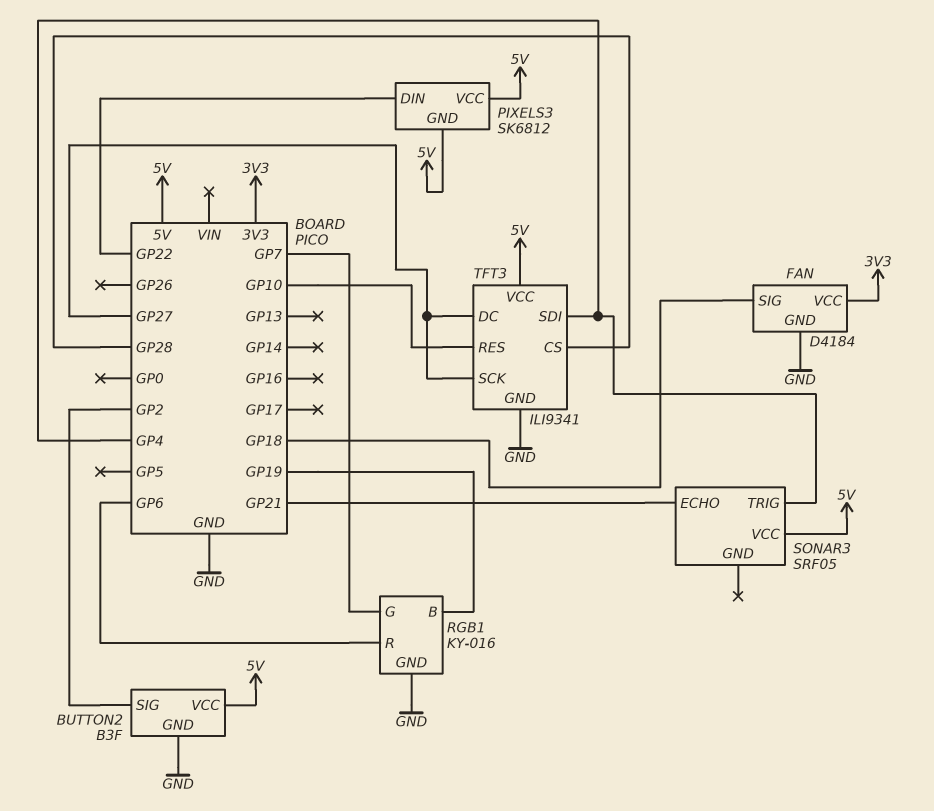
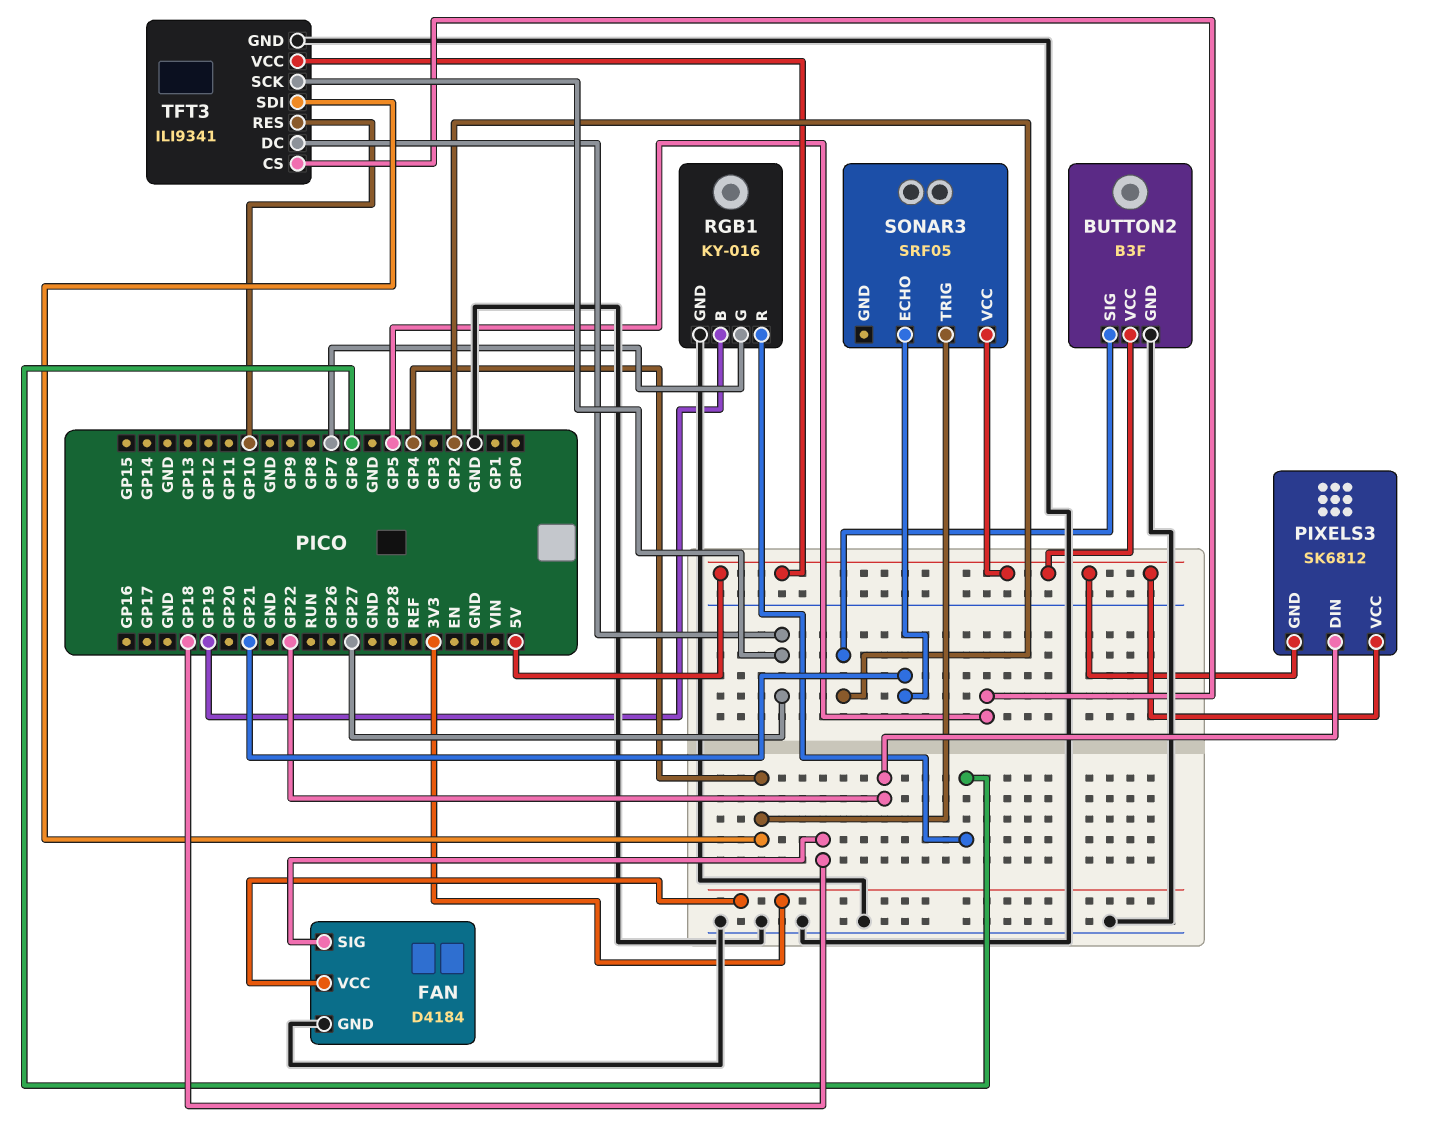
TFT3 pin CS: GP28 -> GP5

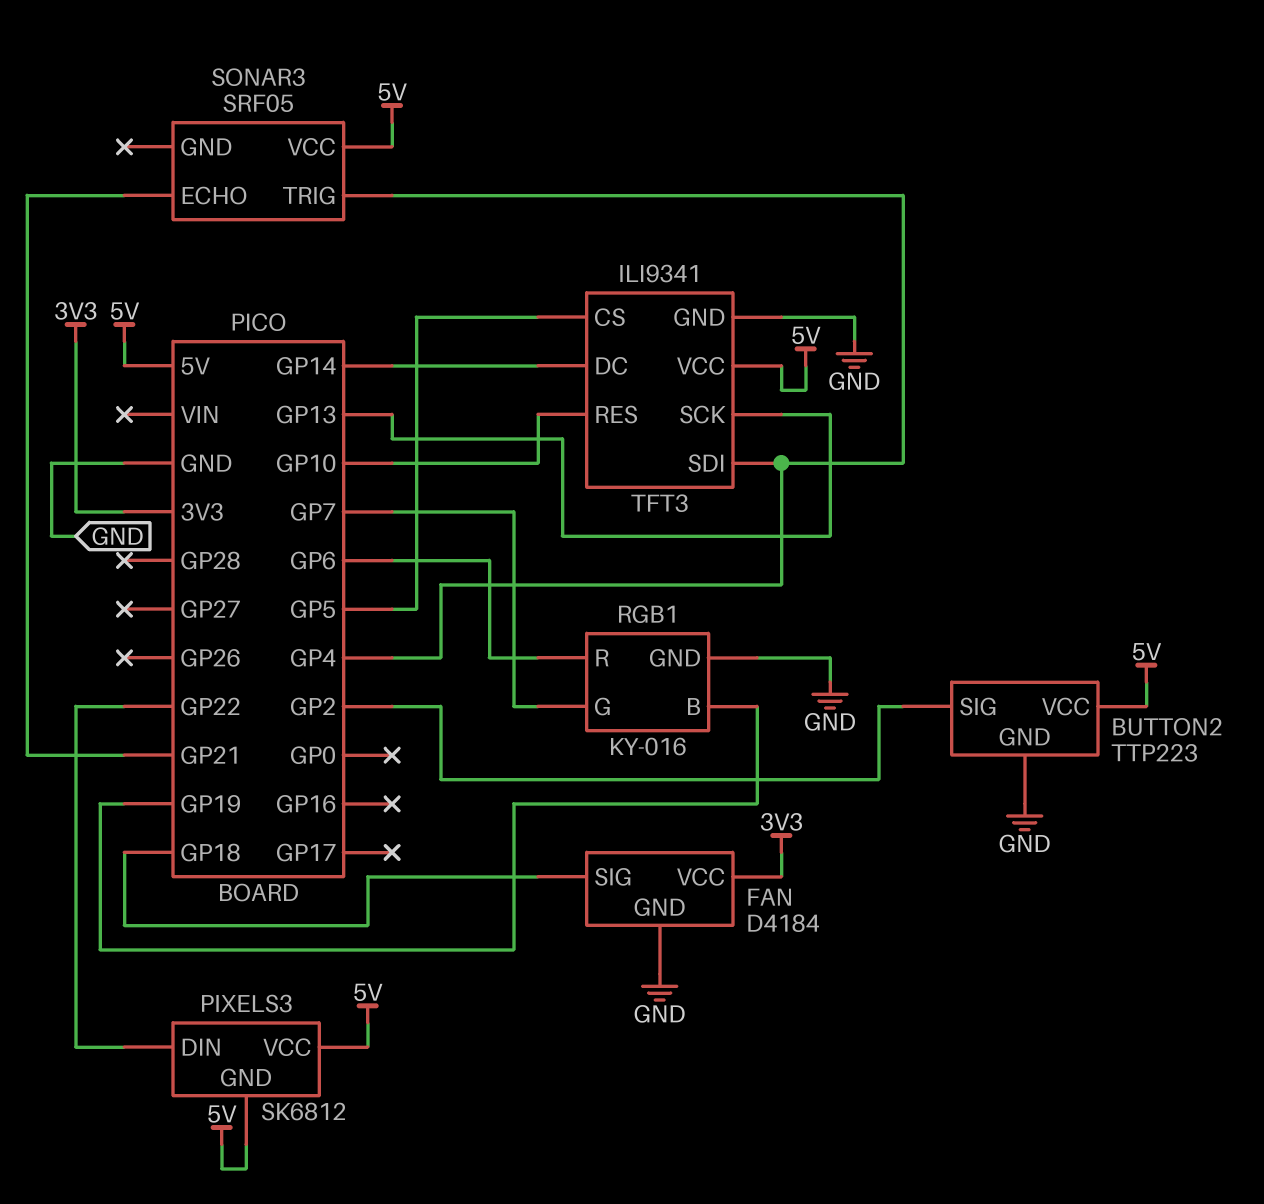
BUTTON2: B3F -> TTP223
TFT3 pin DC: GP27 -> GP14
TFT3 pin SCK: GP27 -> GP13

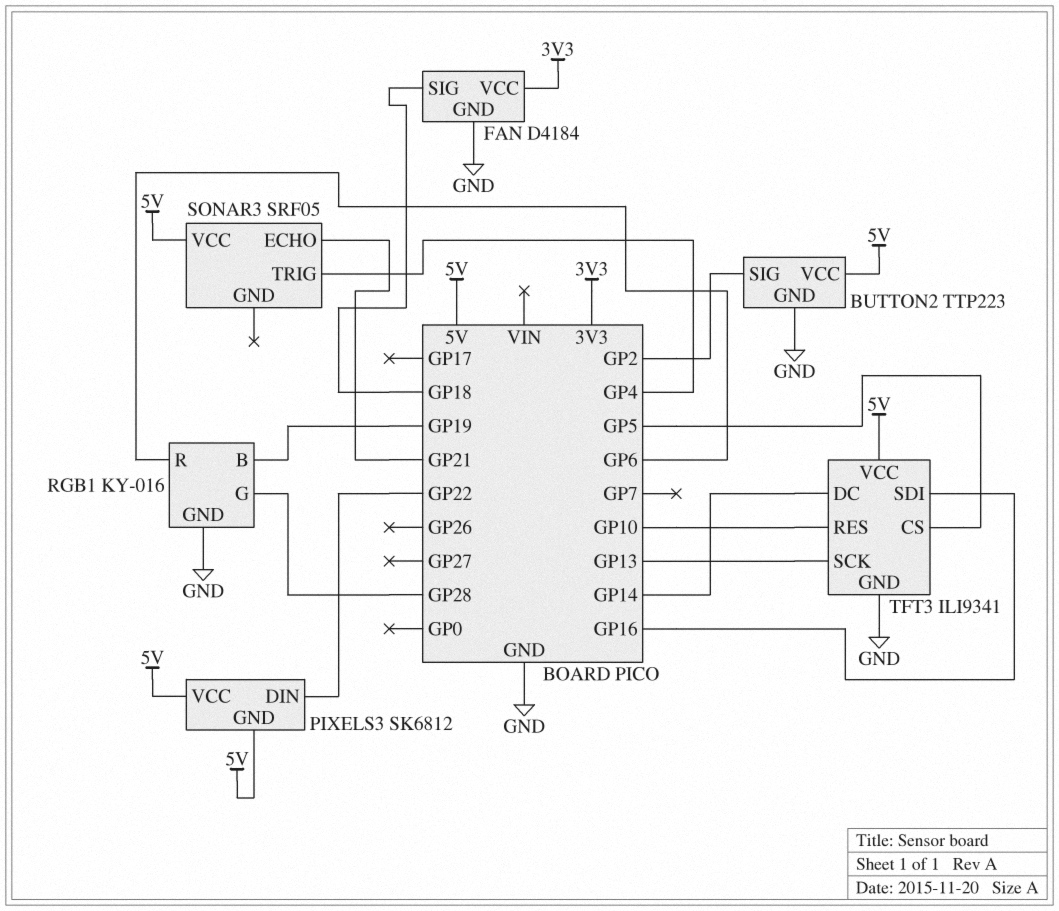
RGB1 pin G: GP7 -> GP28
TFT3 pin SDI: GP4 -> GP16

